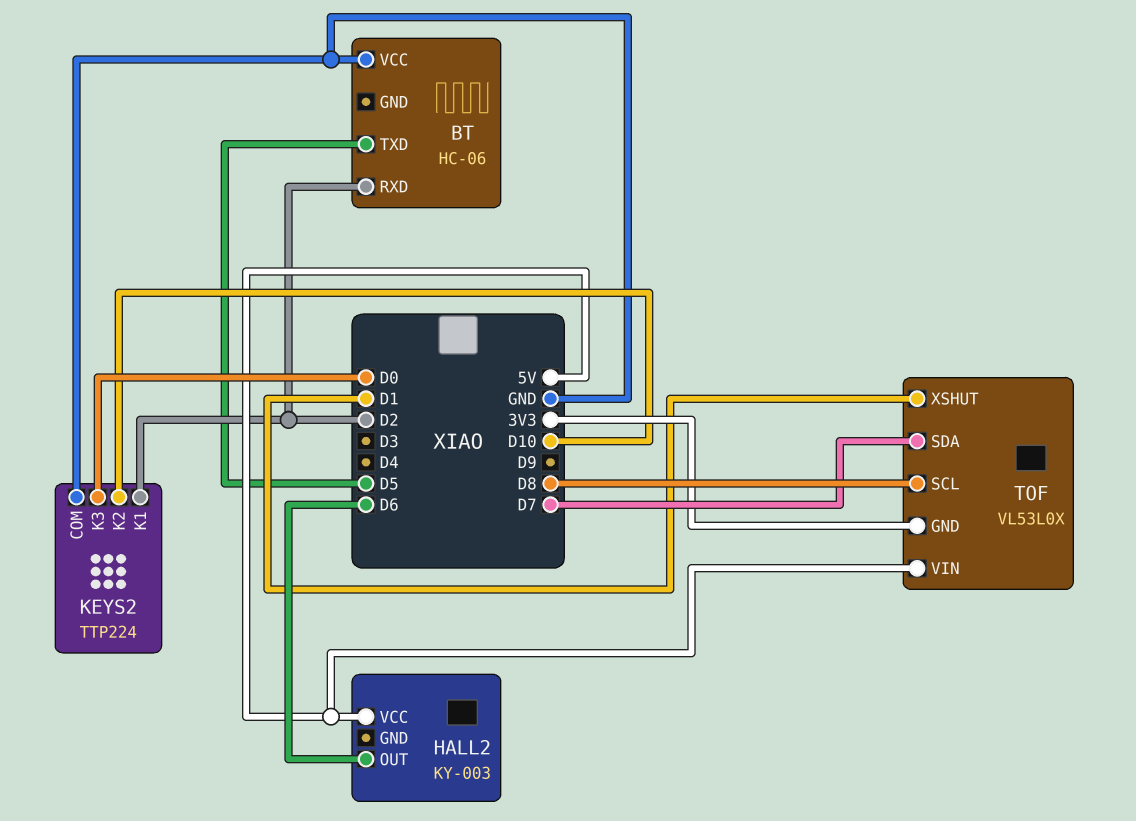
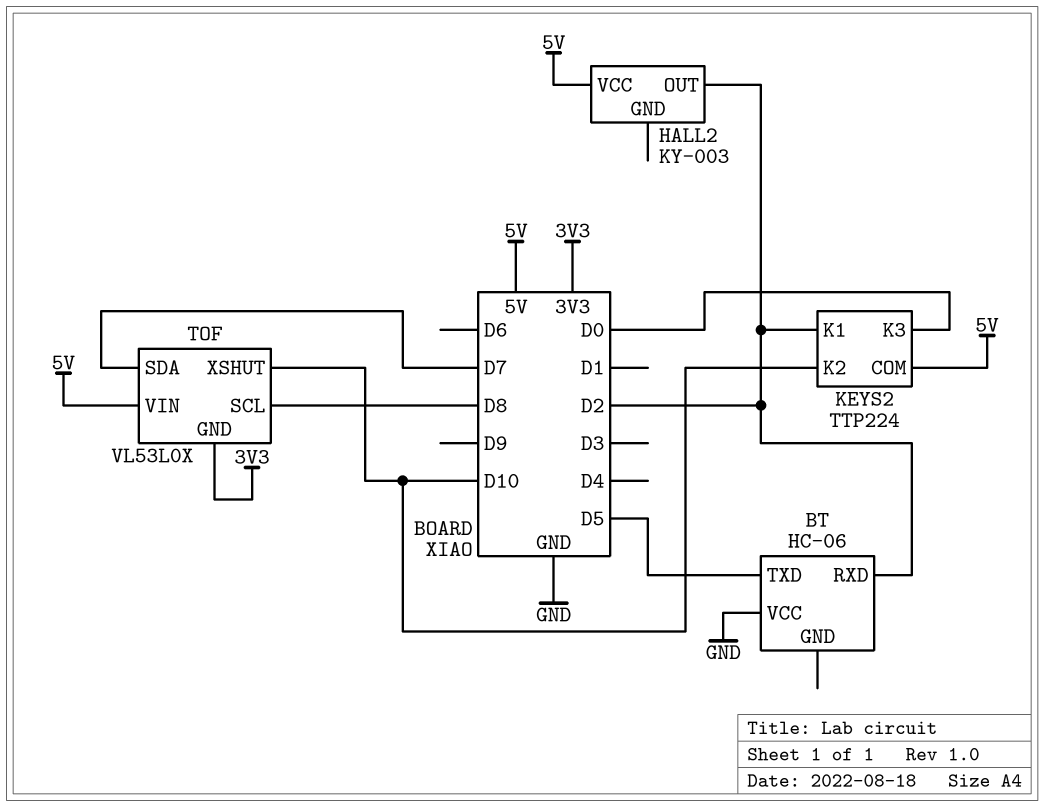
HALL2 pin OUT: D6 -> D2
KEYS2 pin COM: GND -> 5V
TOF pin XSHUT: D1 -> D10

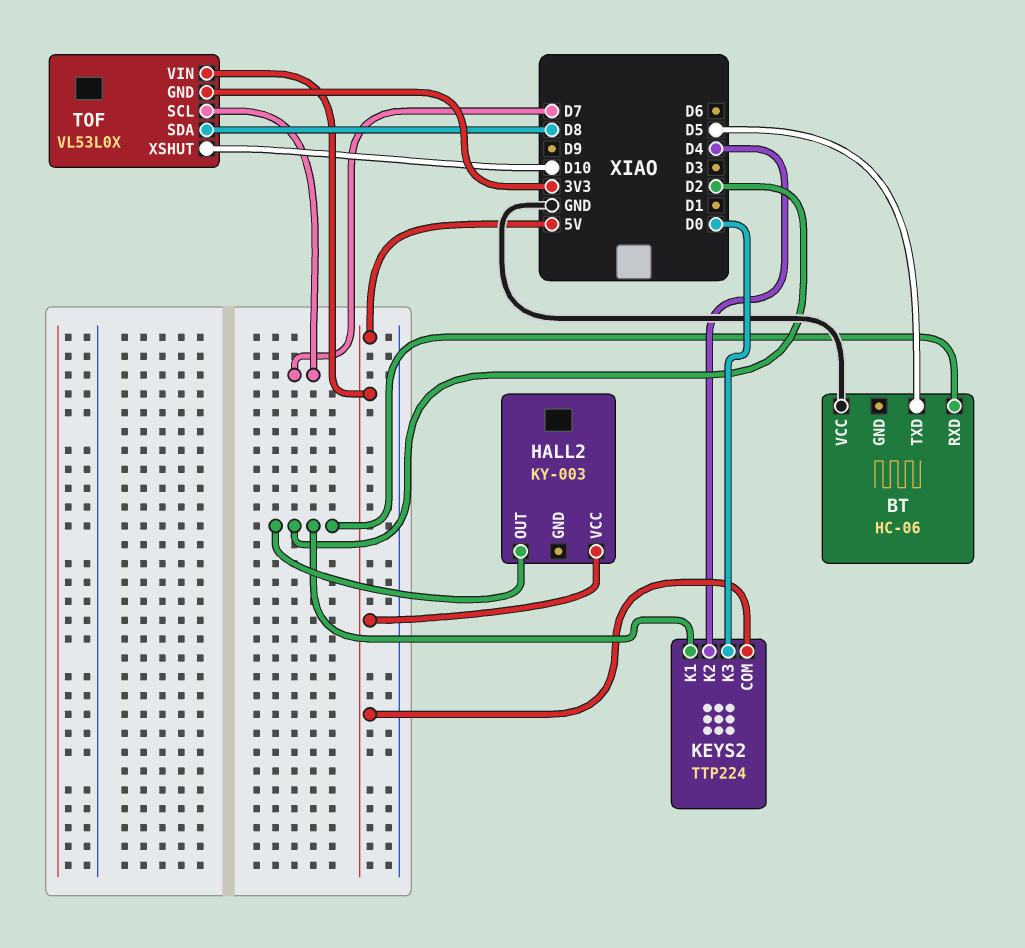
KEYS2 pin K2: D10 -> D4
TOF pin SCL: D8 -> D7
TOF pin SDA: D7 -> D8

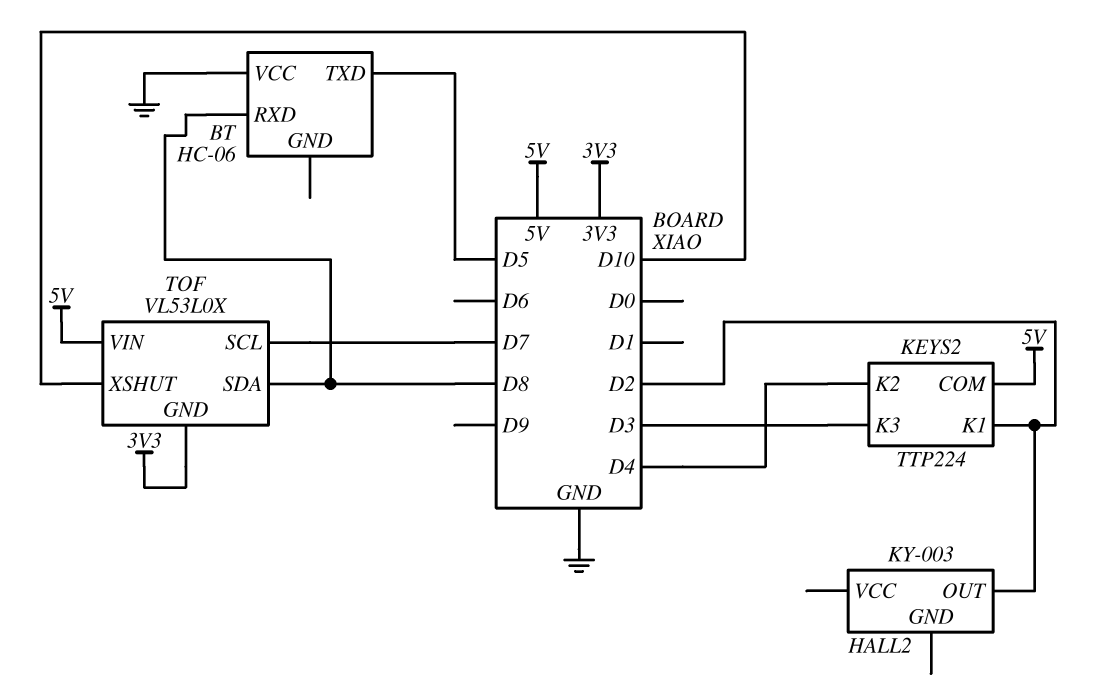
BT pin RXD: D2 -> D8
HALL2 pin VCC: 5V -> none
KEYS2 pin K3: D0 -> D3

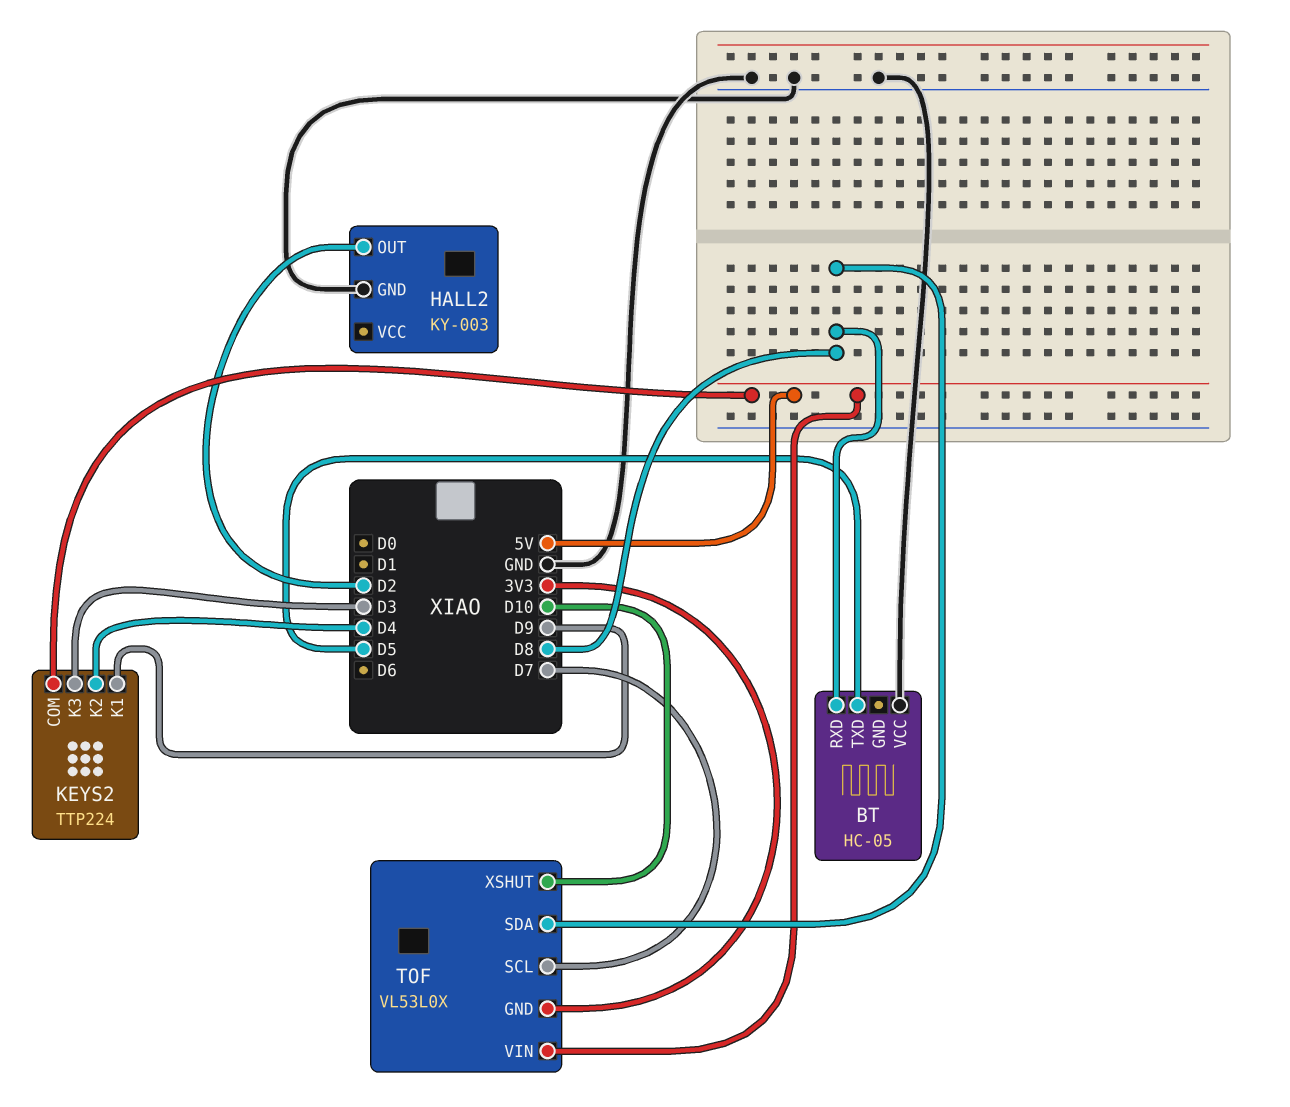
BT: HC-06 -> HC-05
HALL2 pin GND: none -> GND
KEYS2 pin K1: D2 -> D9

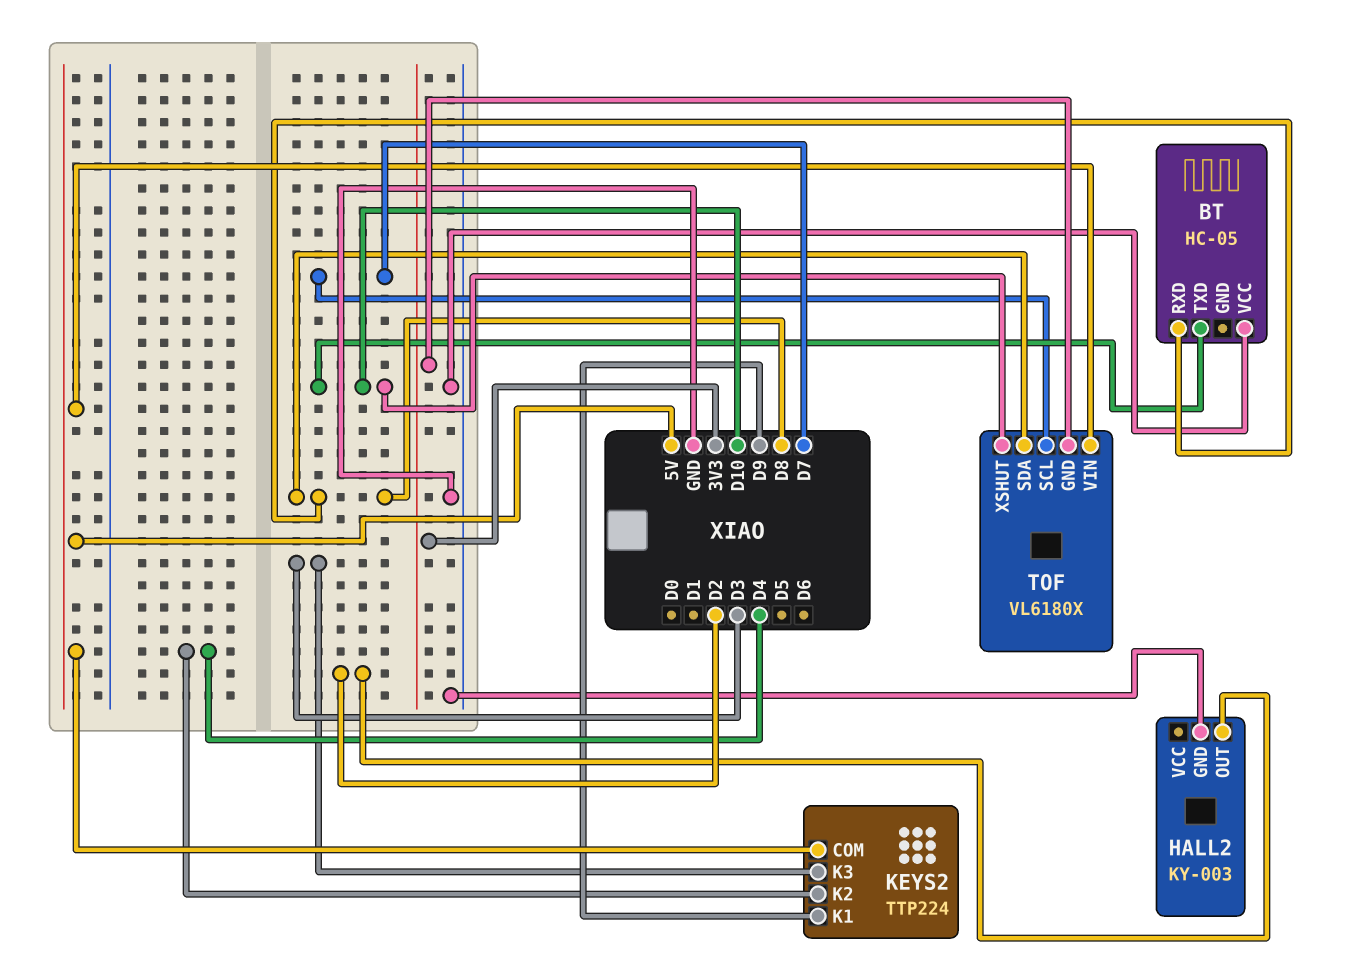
BT pin TXD: D5 -> D10
TOF: VL53L0X -> VL6180X

